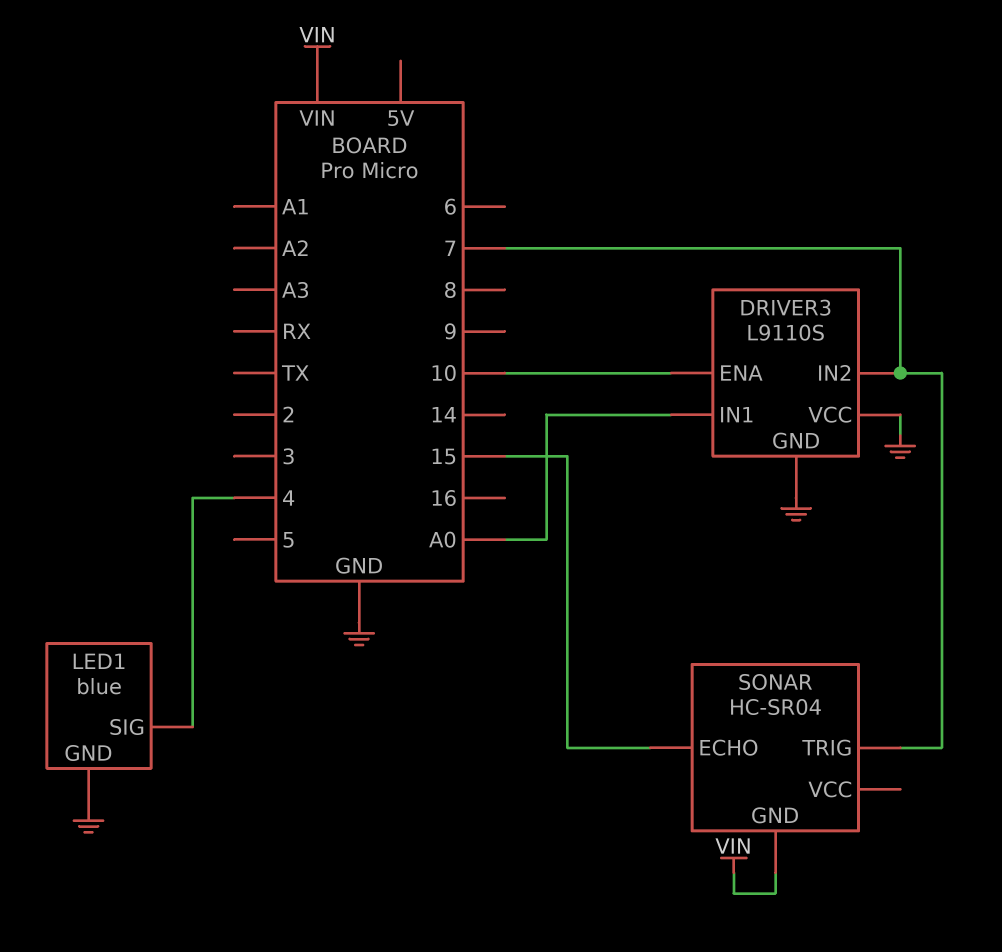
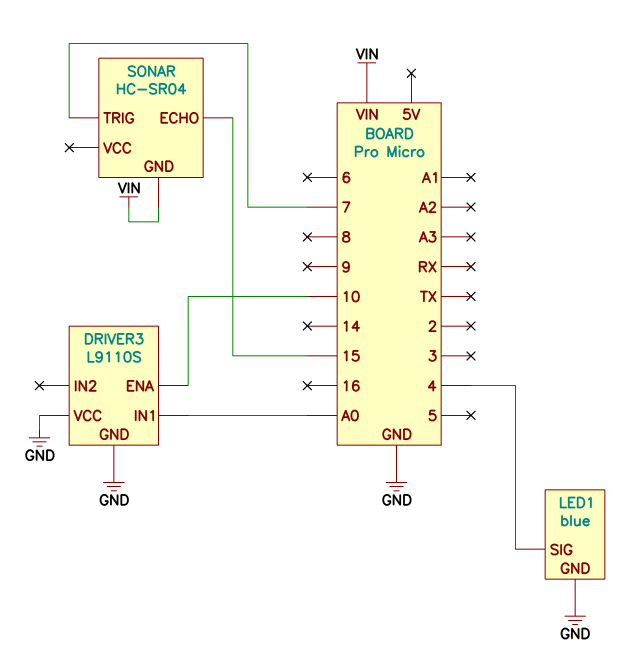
DRIVER3 pin IN2: 7 -> none

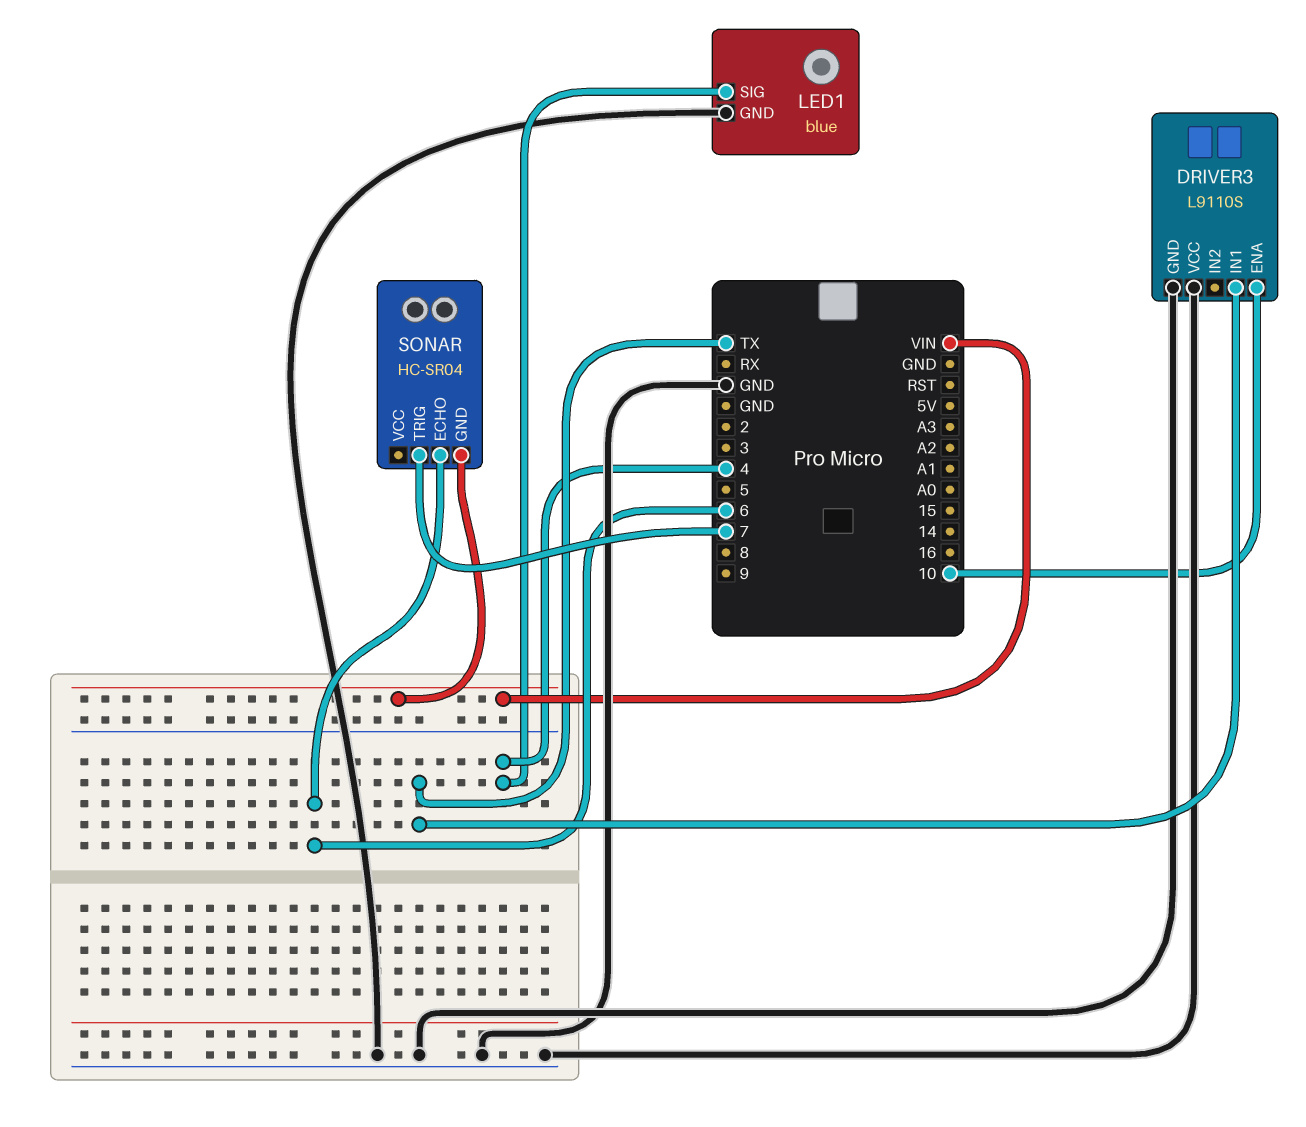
DRIVER3 pin IN1: A0 -> TX
SONAR pin ECHO: 15 -> 6

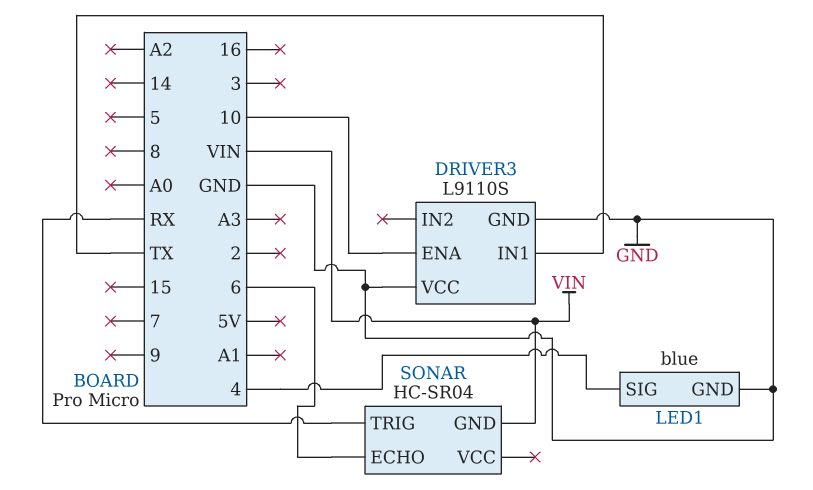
SONAR pin TRIG: 7 -> RX

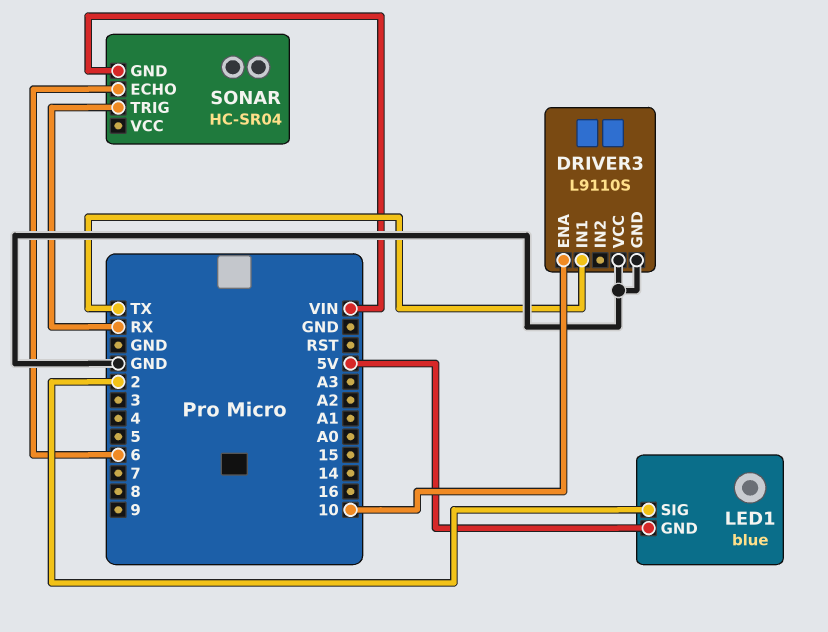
LED1 pin GND: GND -> 5V
LED1 pin SIG: 4 -> 2

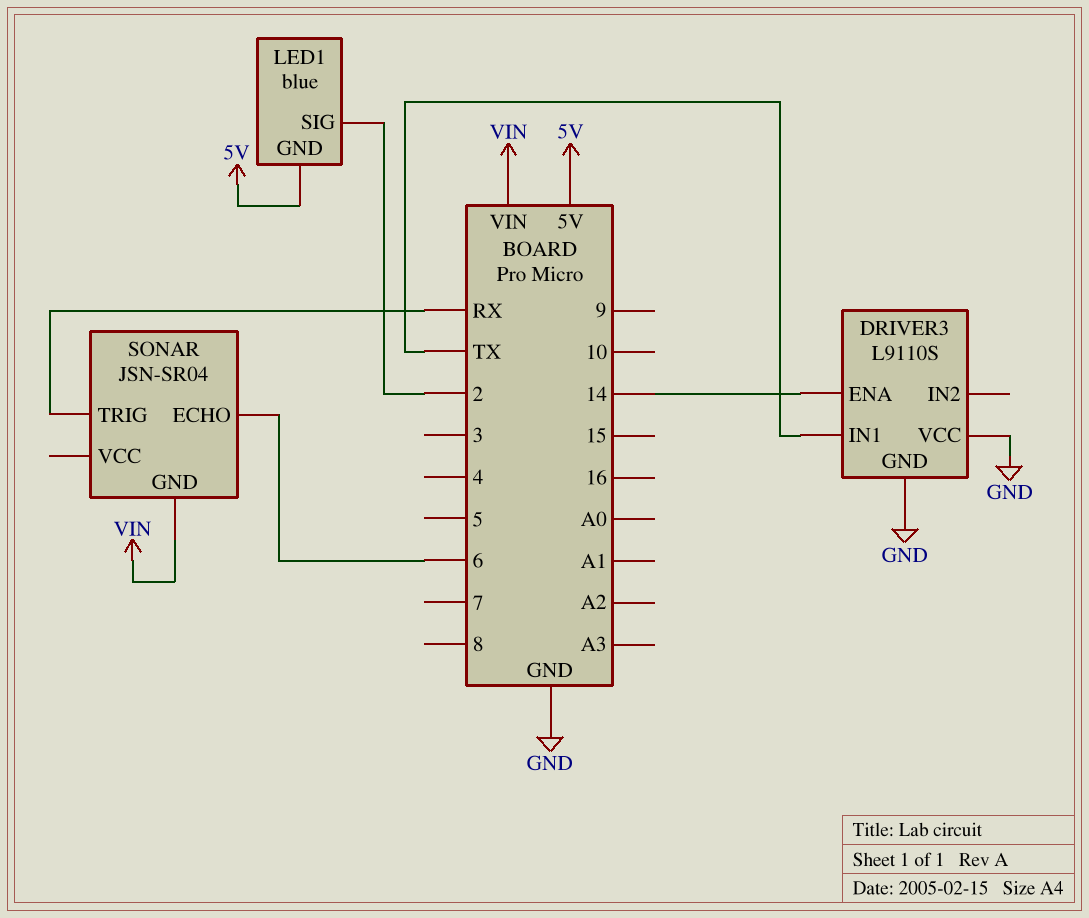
DRIVER3 pin ENA: 10 -> 14
SONAR: HC-SR04 -> JSN-SR04

